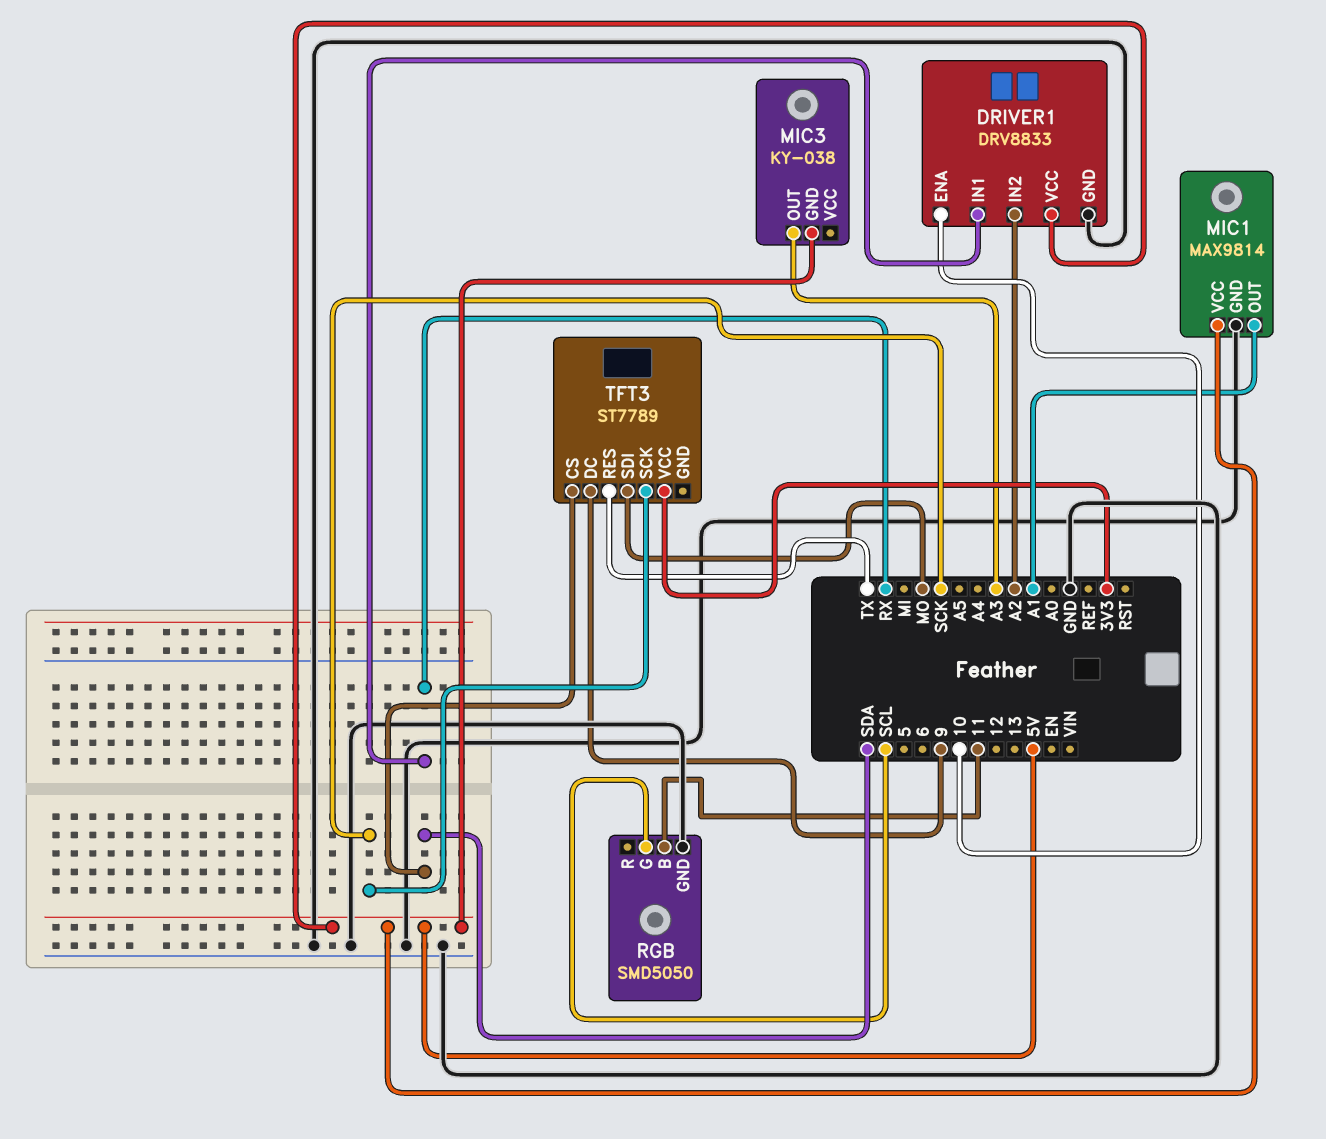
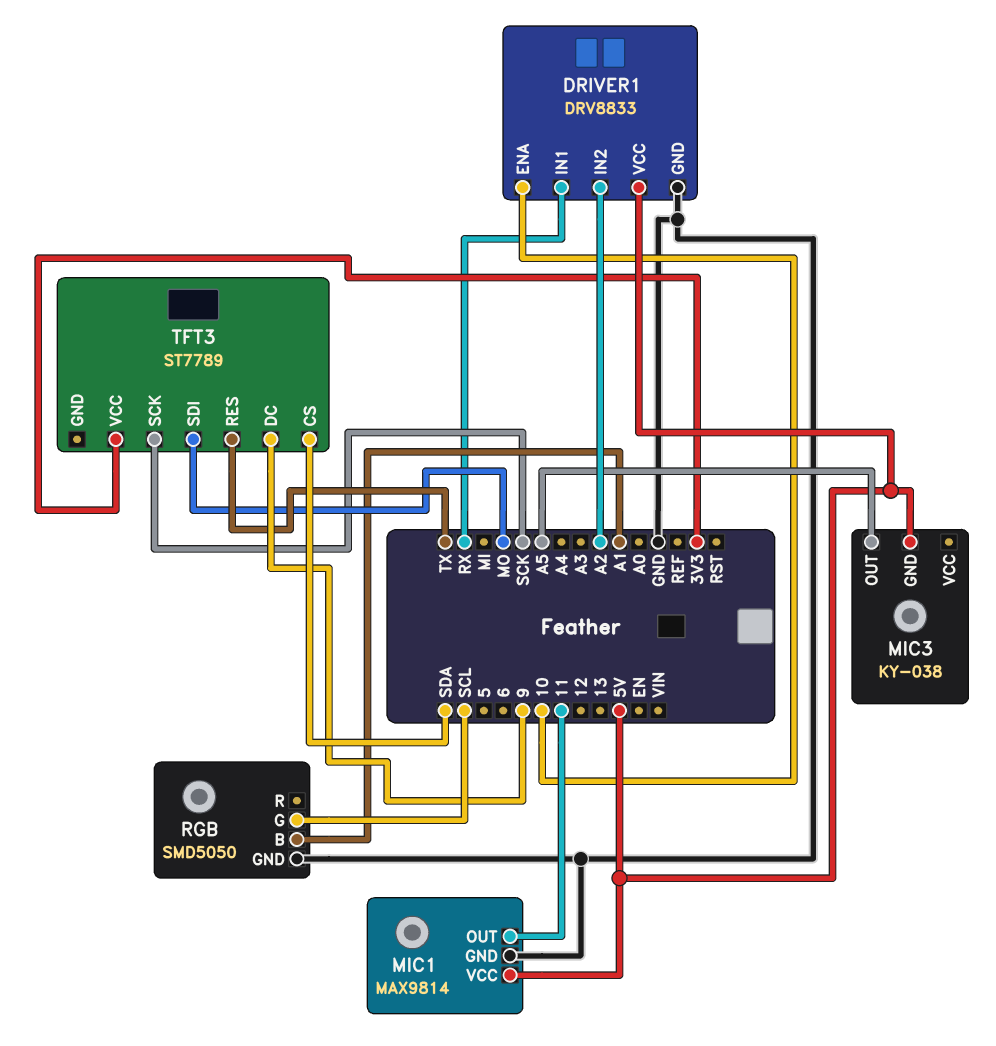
MIC1 pin OUT: A1 -> 11
MIC3 pin OUT: A3 -> A5
RGB pin B: 11 -> A1

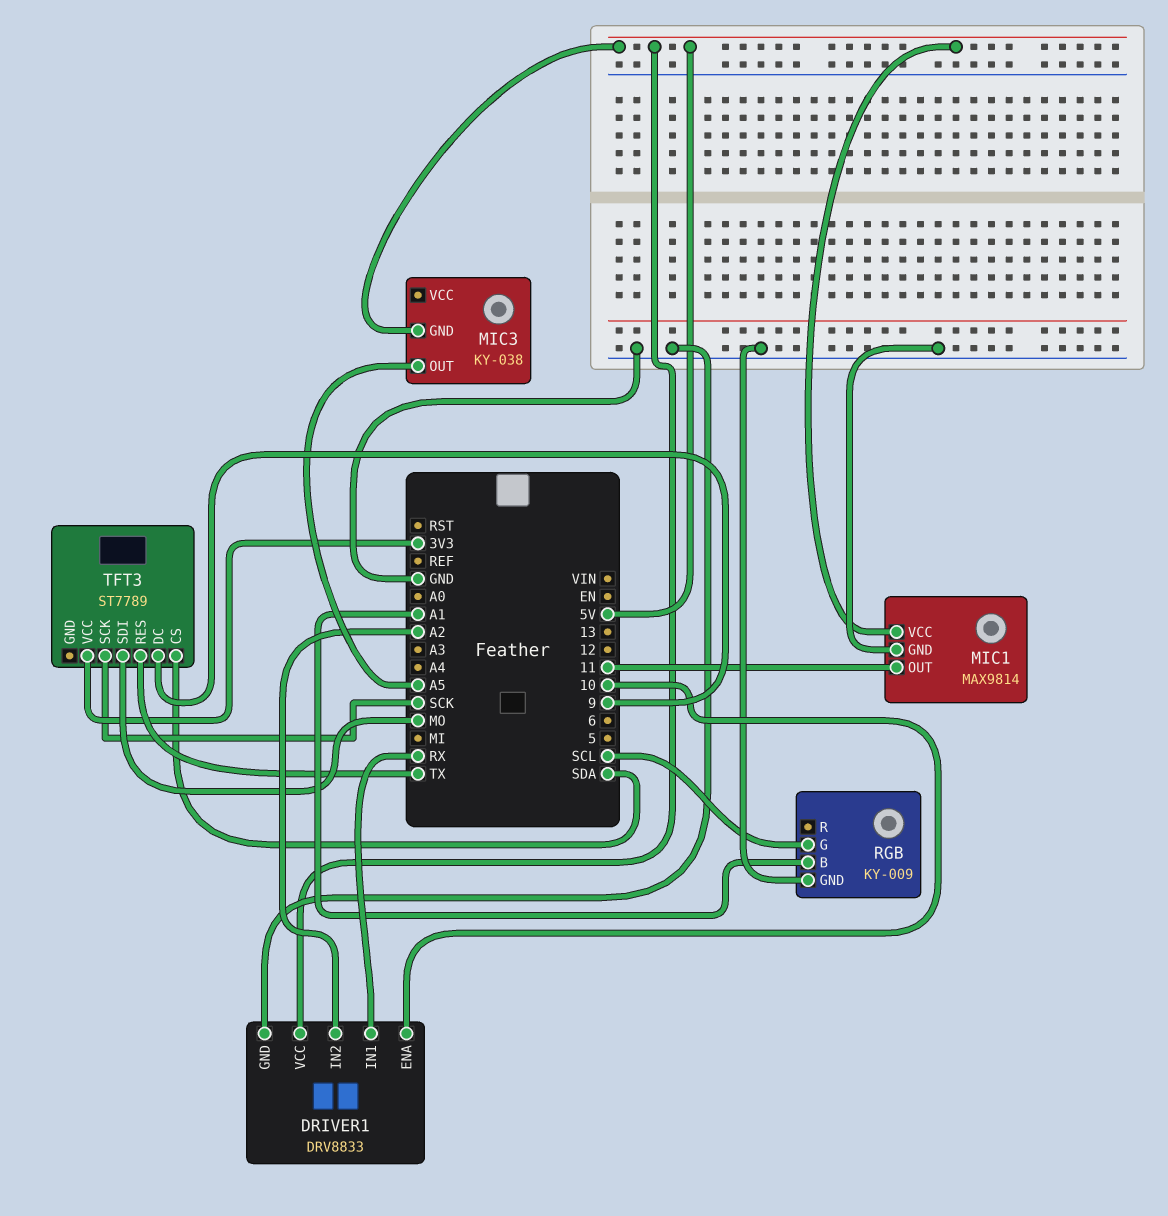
RGB: SMD5050 -> KY-009

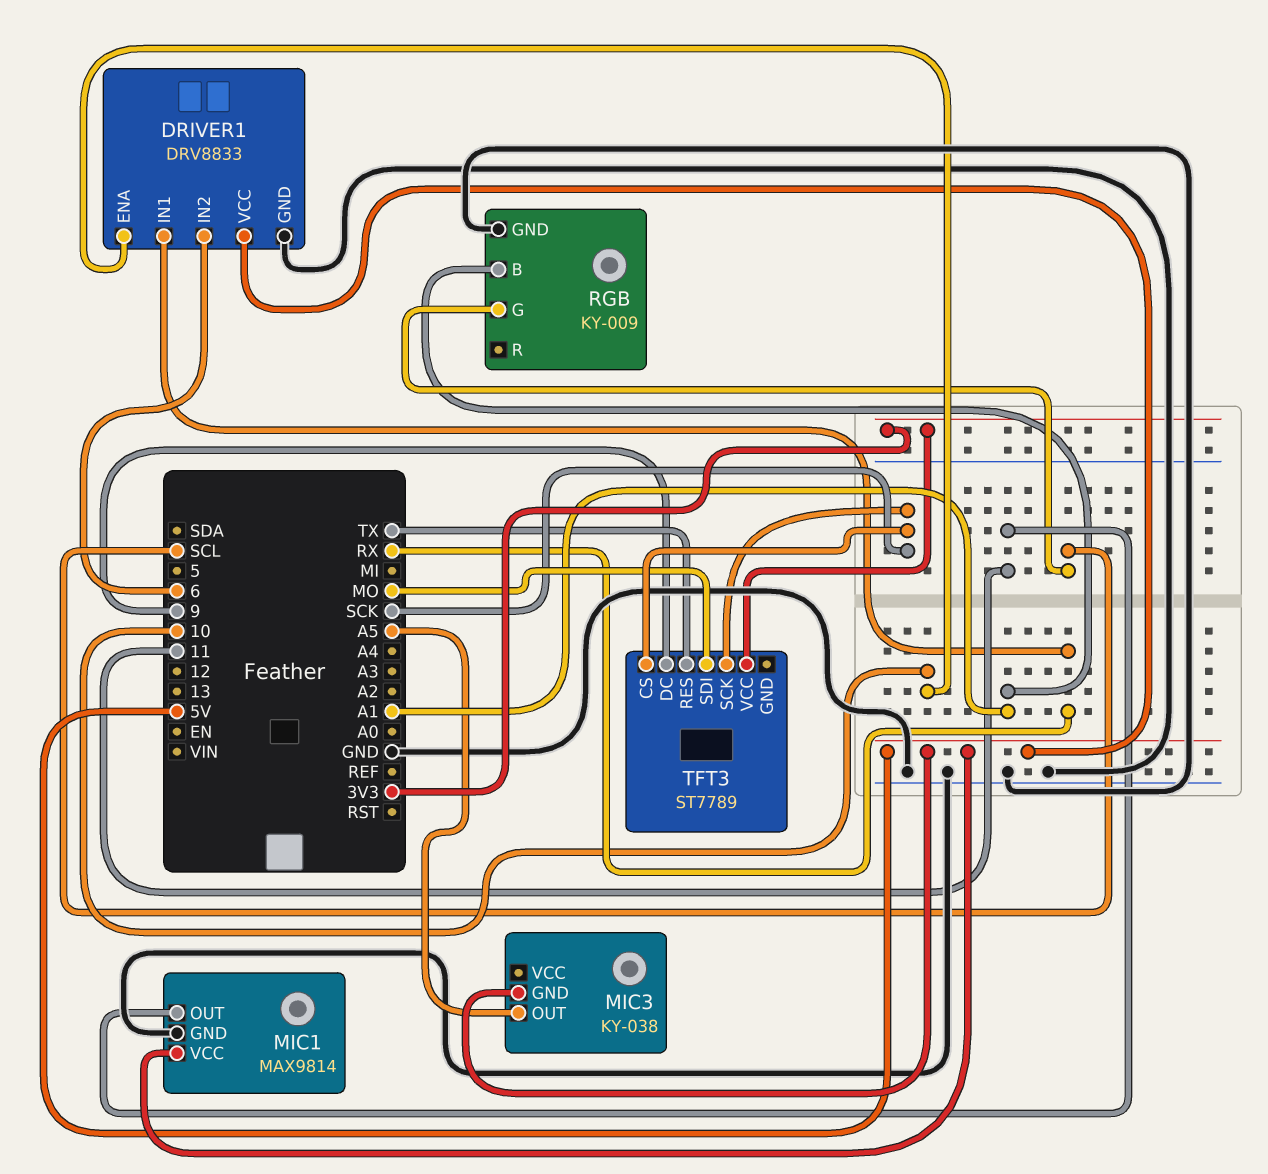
DRIVER1 pin IN2: A2 -> 6
TFT3 pin CS: SDA -> SCK

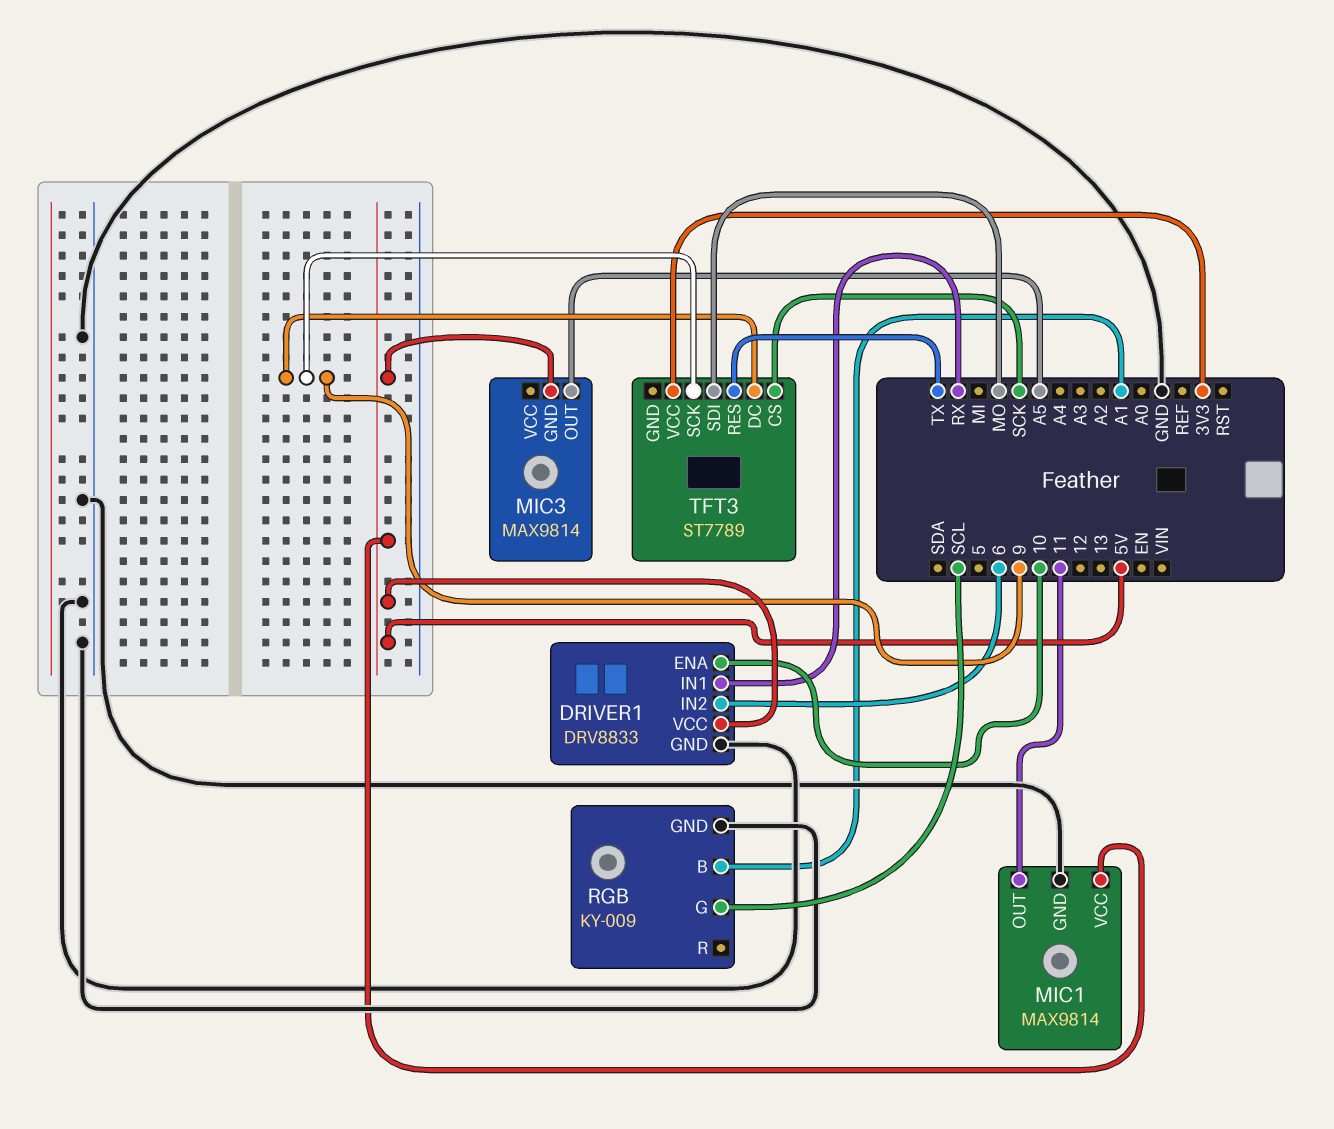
MIC3: KY-038 -> MAX9814
TFT3 pin SCK: SCK -> 9

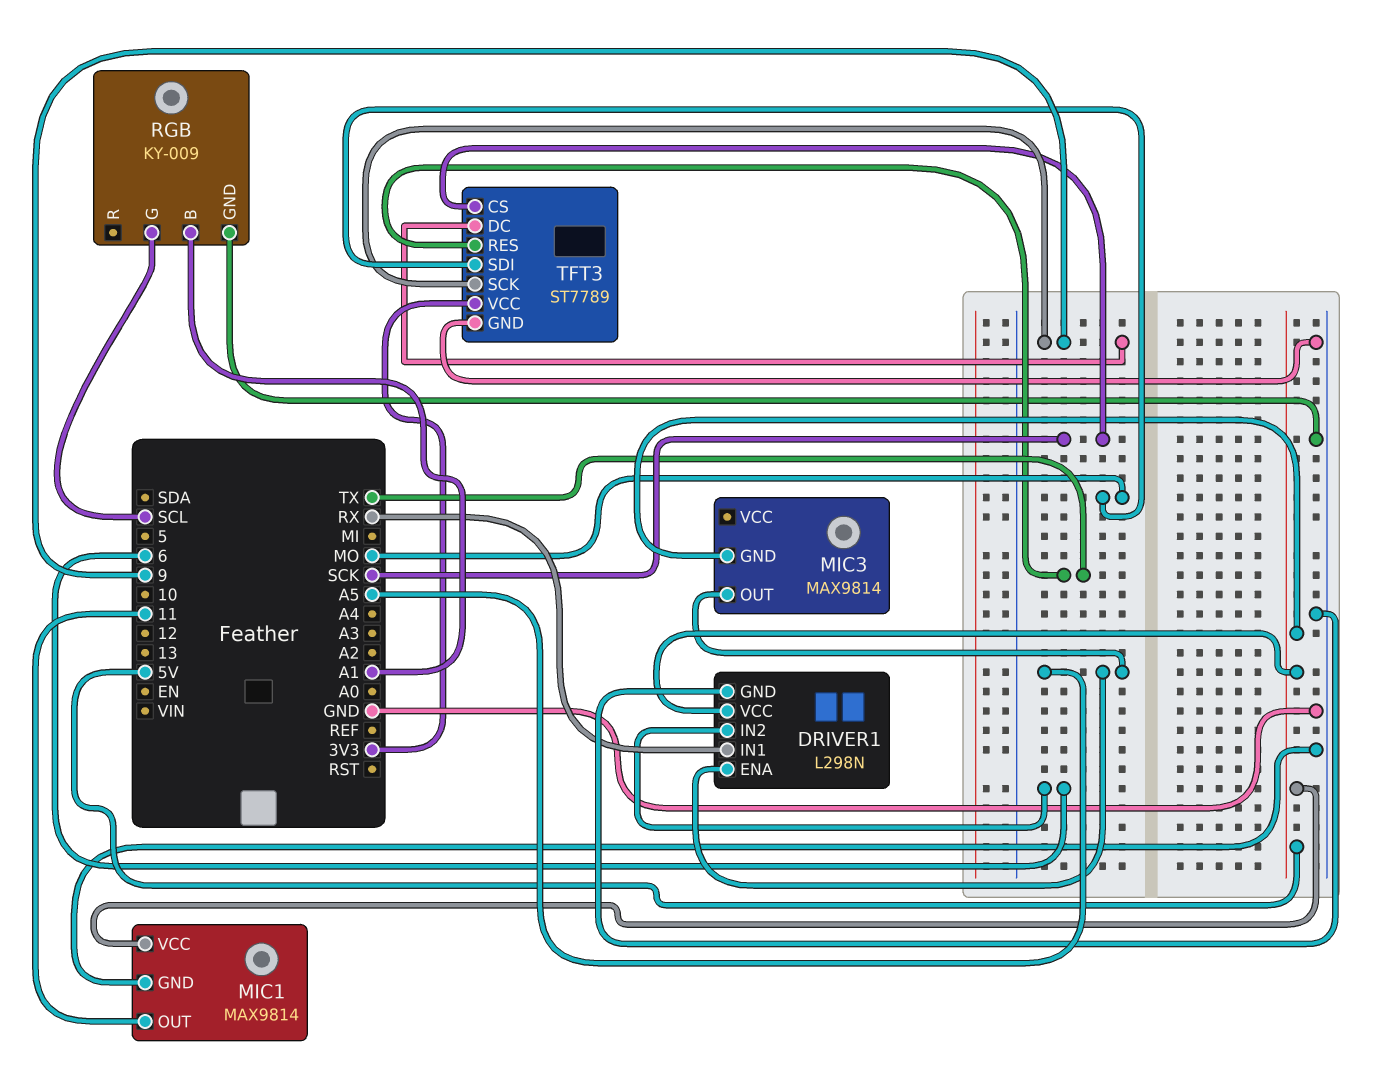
DRIVER1: DRV8833 -> L298N
DRIVER1 pin ENA: 10 -> A5
TFT3 pin GND: none -> GND

